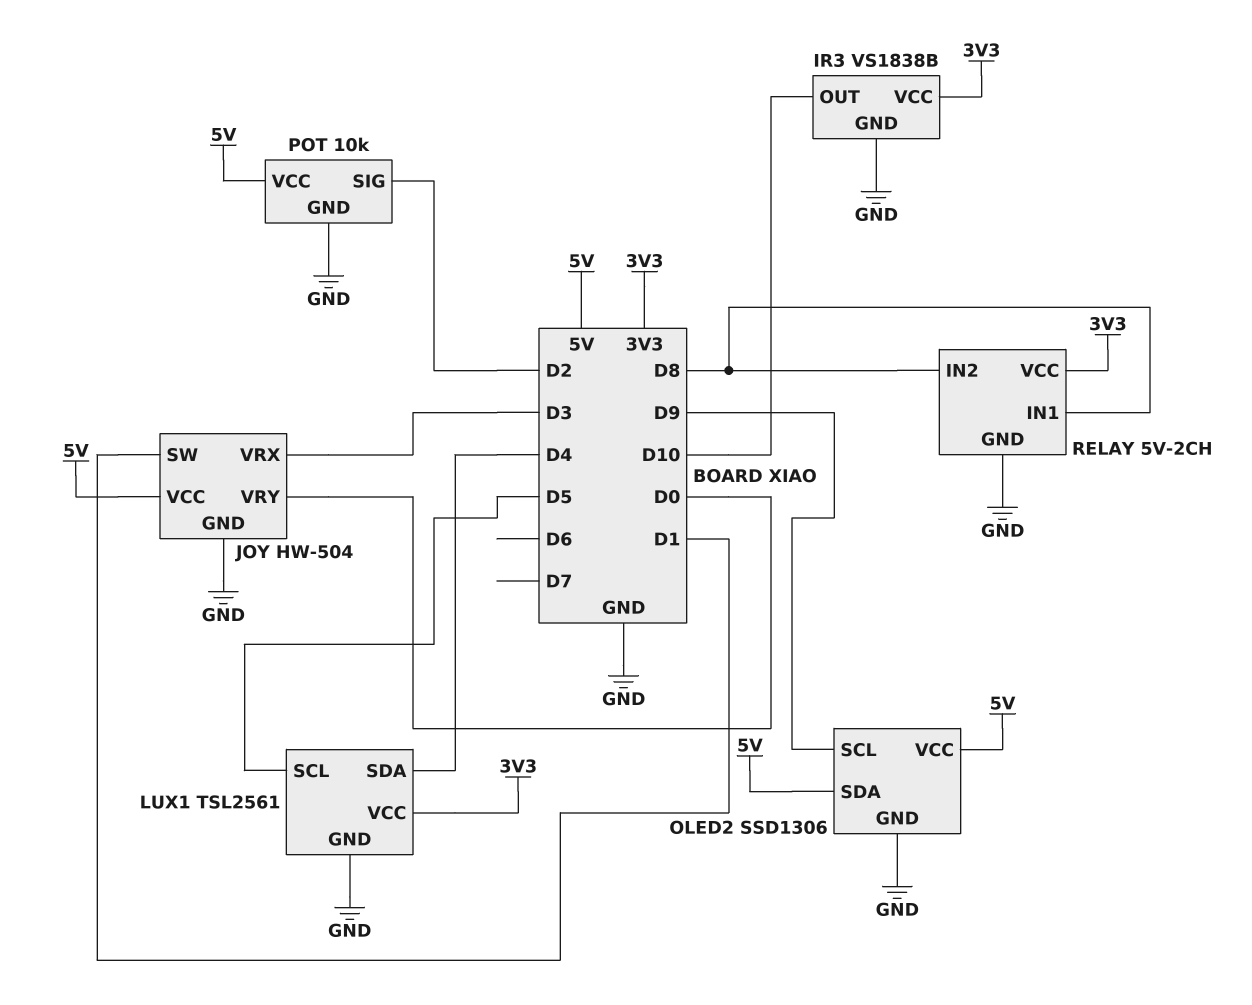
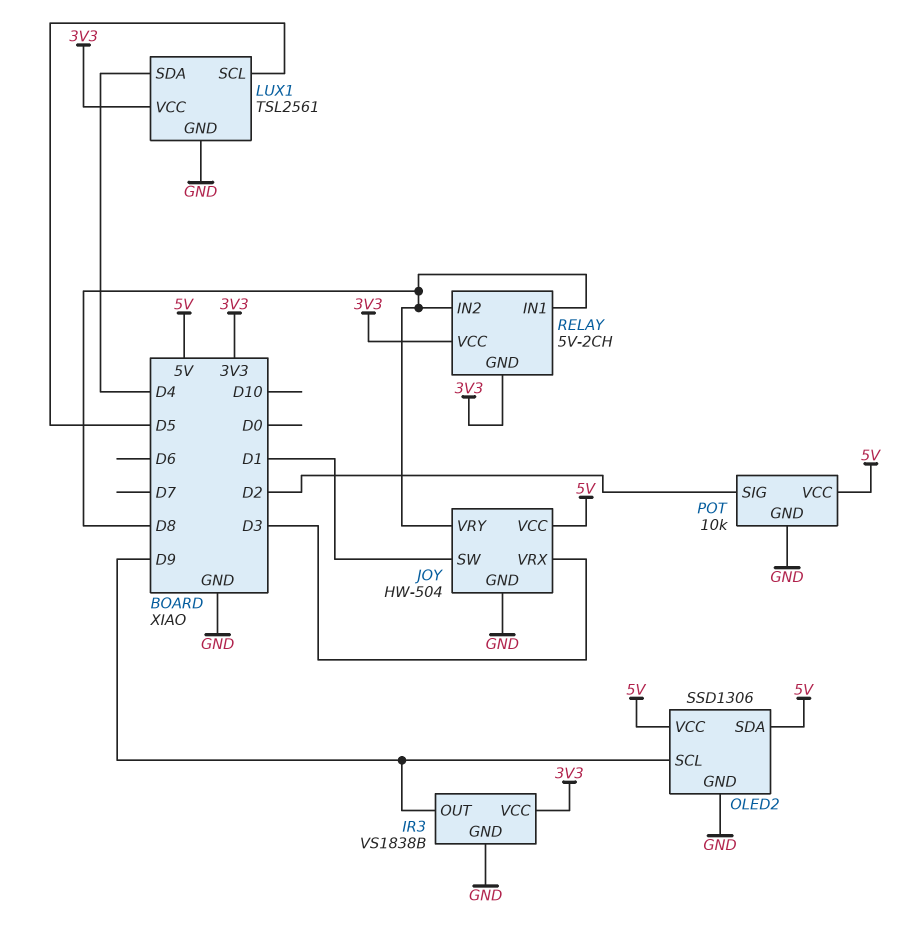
IR3 pin OUT: D10 -> D9
JOY pin VRY: D0 -> D8
RELAY pin GND: GND -> 3V3

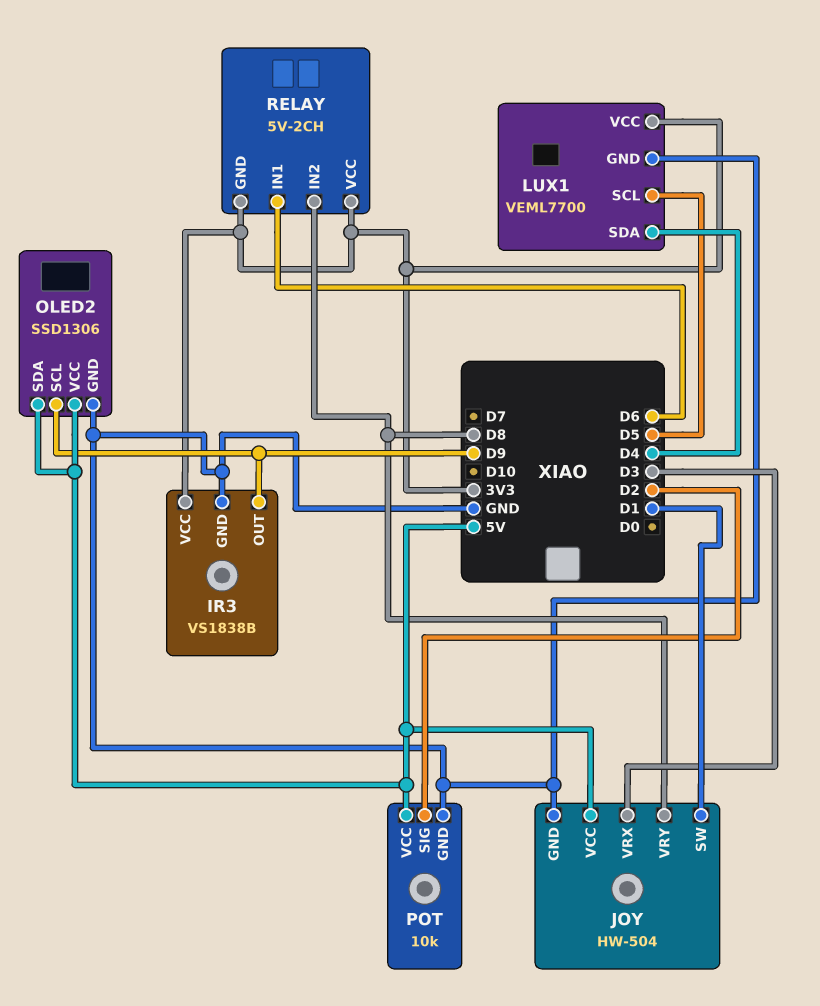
LUX1: TSL2561 -> VEML7700
RELAY pin IN1: D8 -> D6

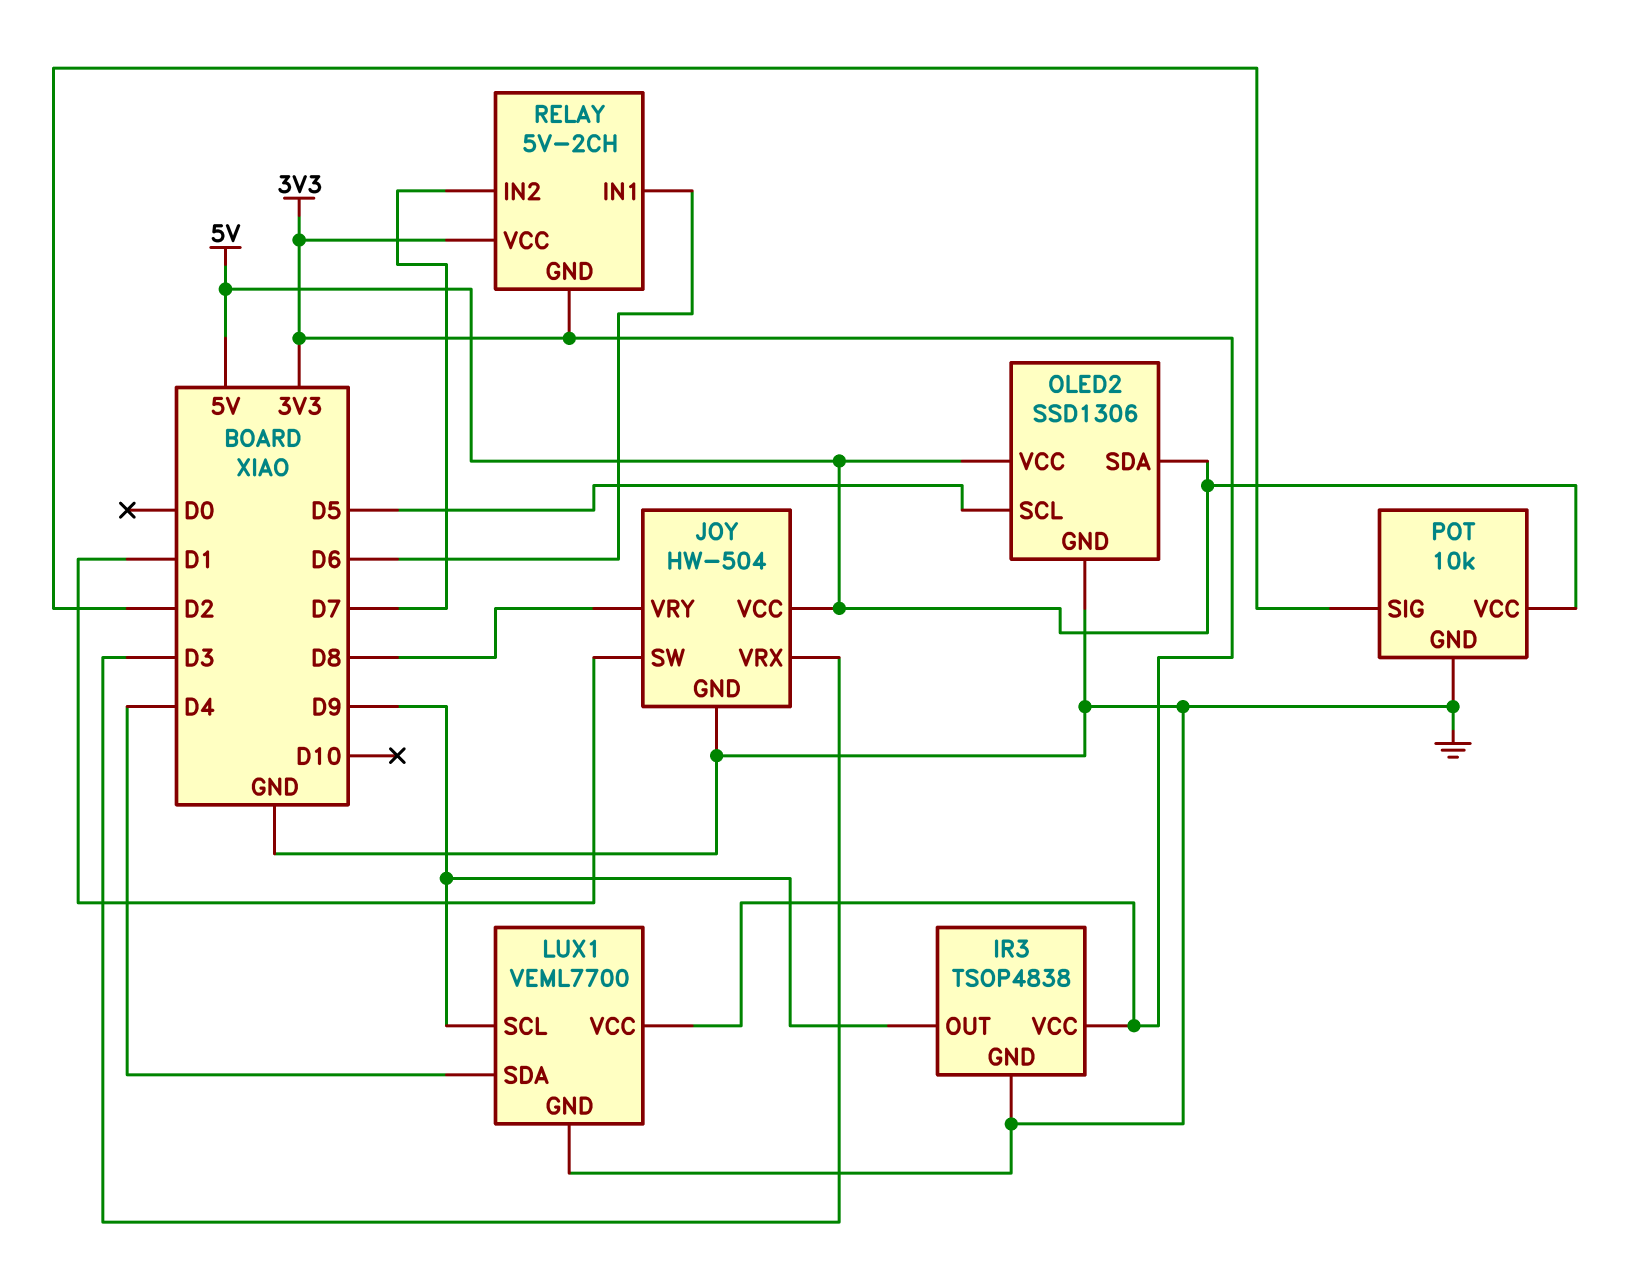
IR3: VS1838B -> TSOP4838
LUX1 pin SCL: D5 -> D9
OLED2 pin SCL: D9 -> D5
RELAY pin IN2: D8 -> D7

